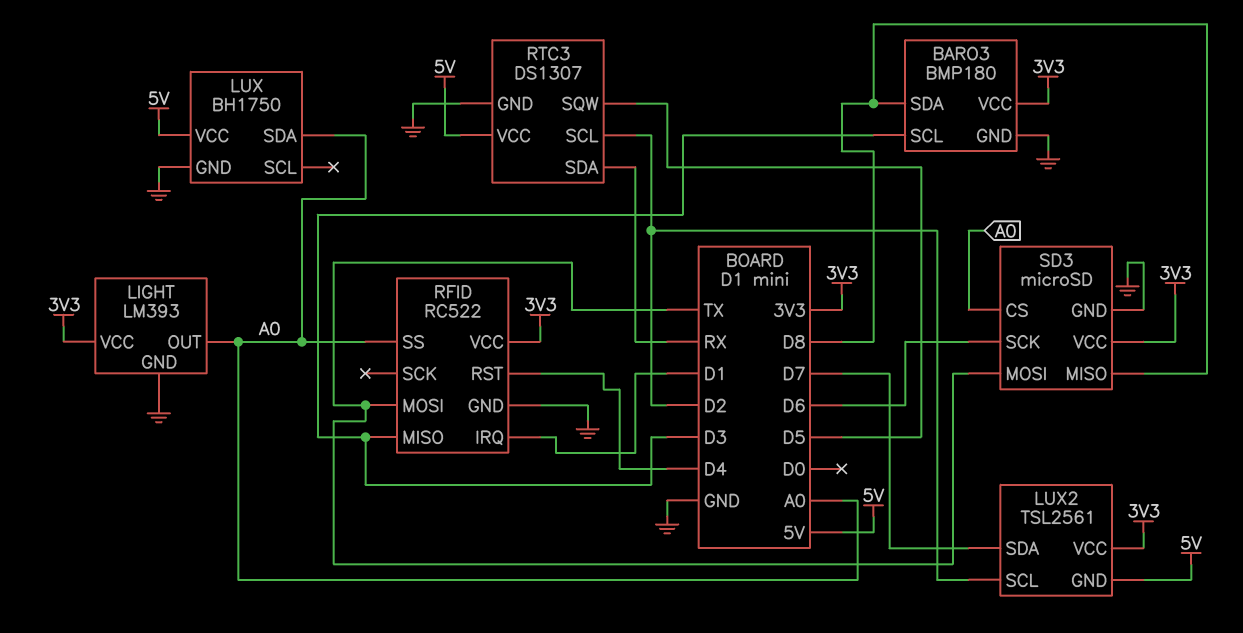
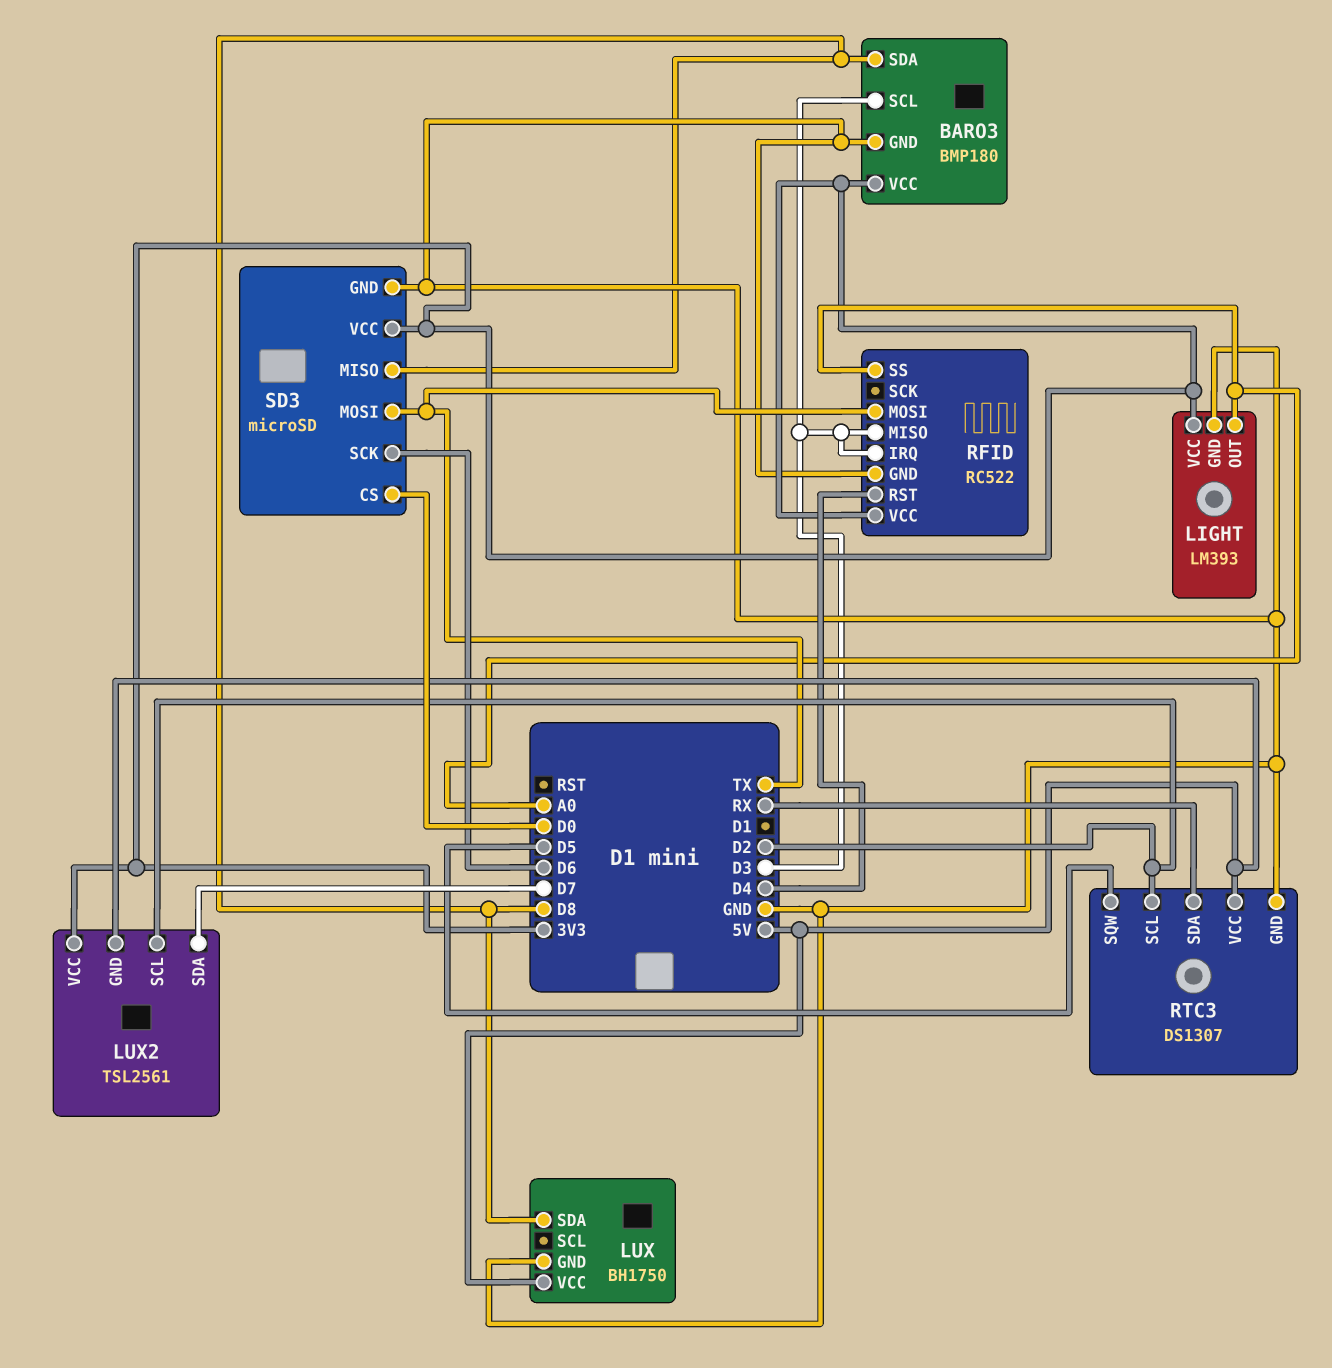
LUX pin SDA: A0 -> D8
RFID pin IRQ: D1 -> D3
SD3 pin CS: A0 -> D0

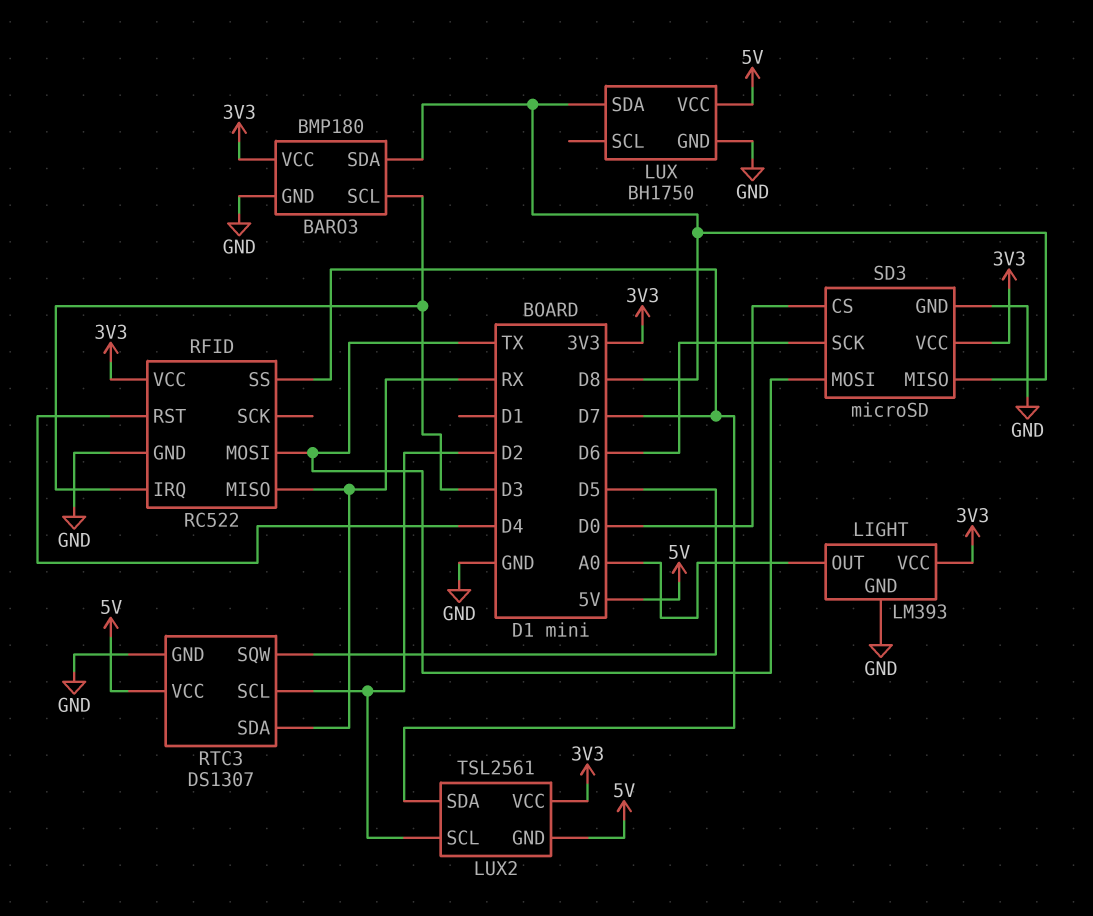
RFID pin MISO: D3 -> RX
RFID pin SS: A0 -> D7

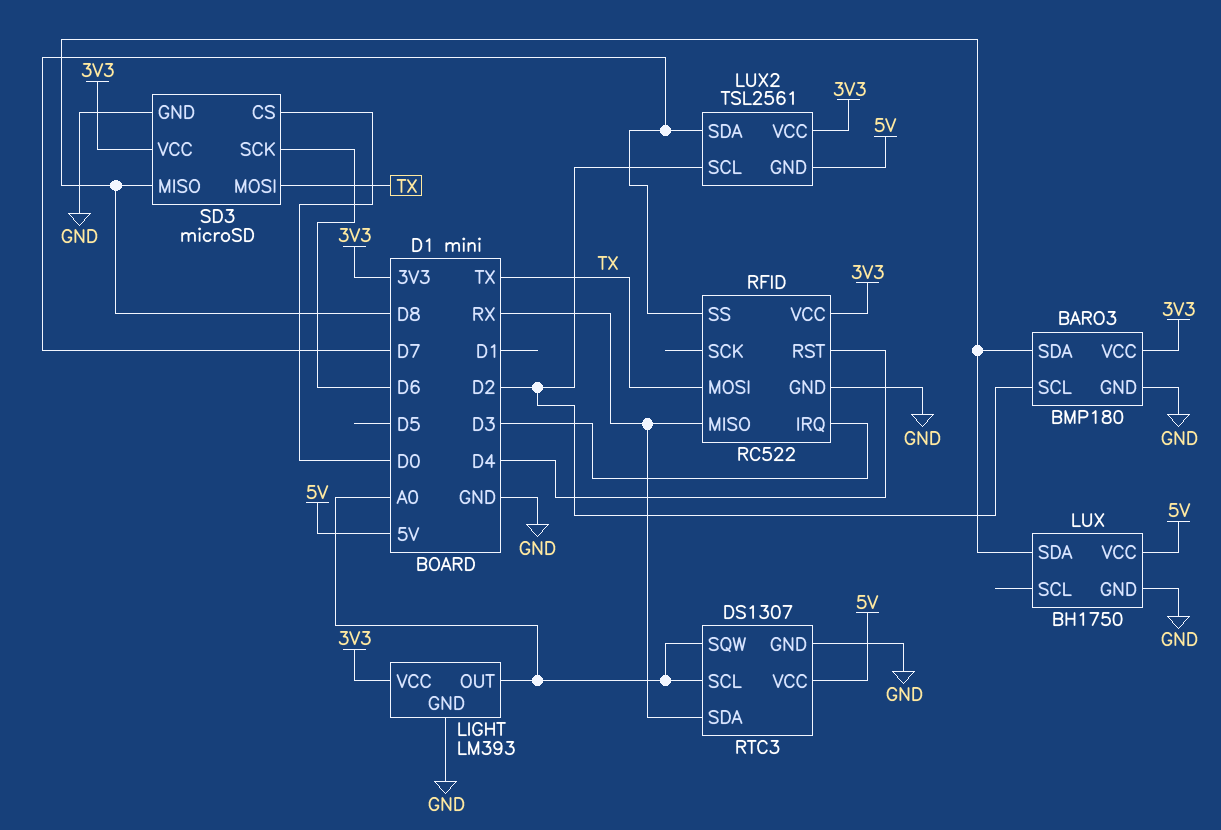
BARO3 pin SCL: D3 -> D2
RTC3 pin SCL: D2 -> A0
RTC3 pin SQW: D5 -> A0

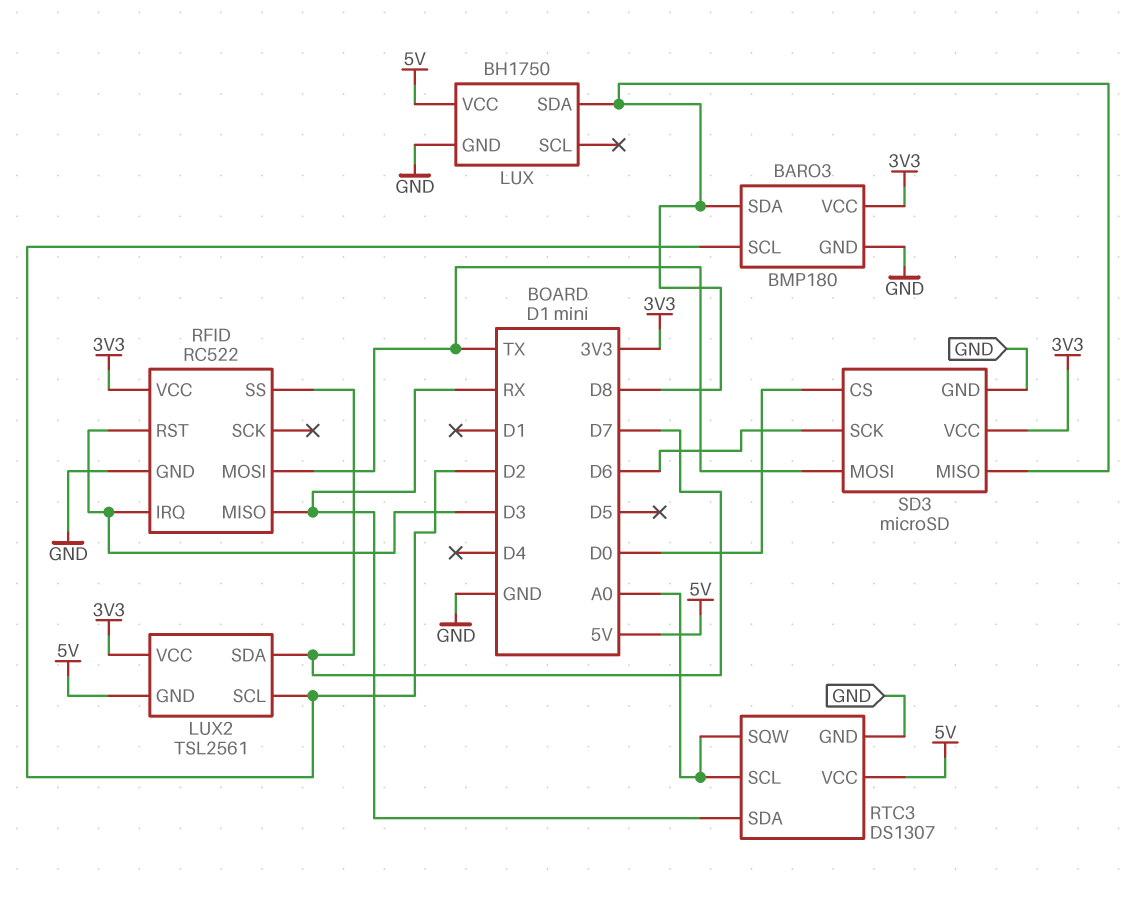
LIGHT: LM393 -> none
LIGHT pin GND: GND -> none
LIGHT pin OUT: A0 -> none
LIGHT pin VCC: 3V3 -> none
RFID pin RST: D4 -> D3

